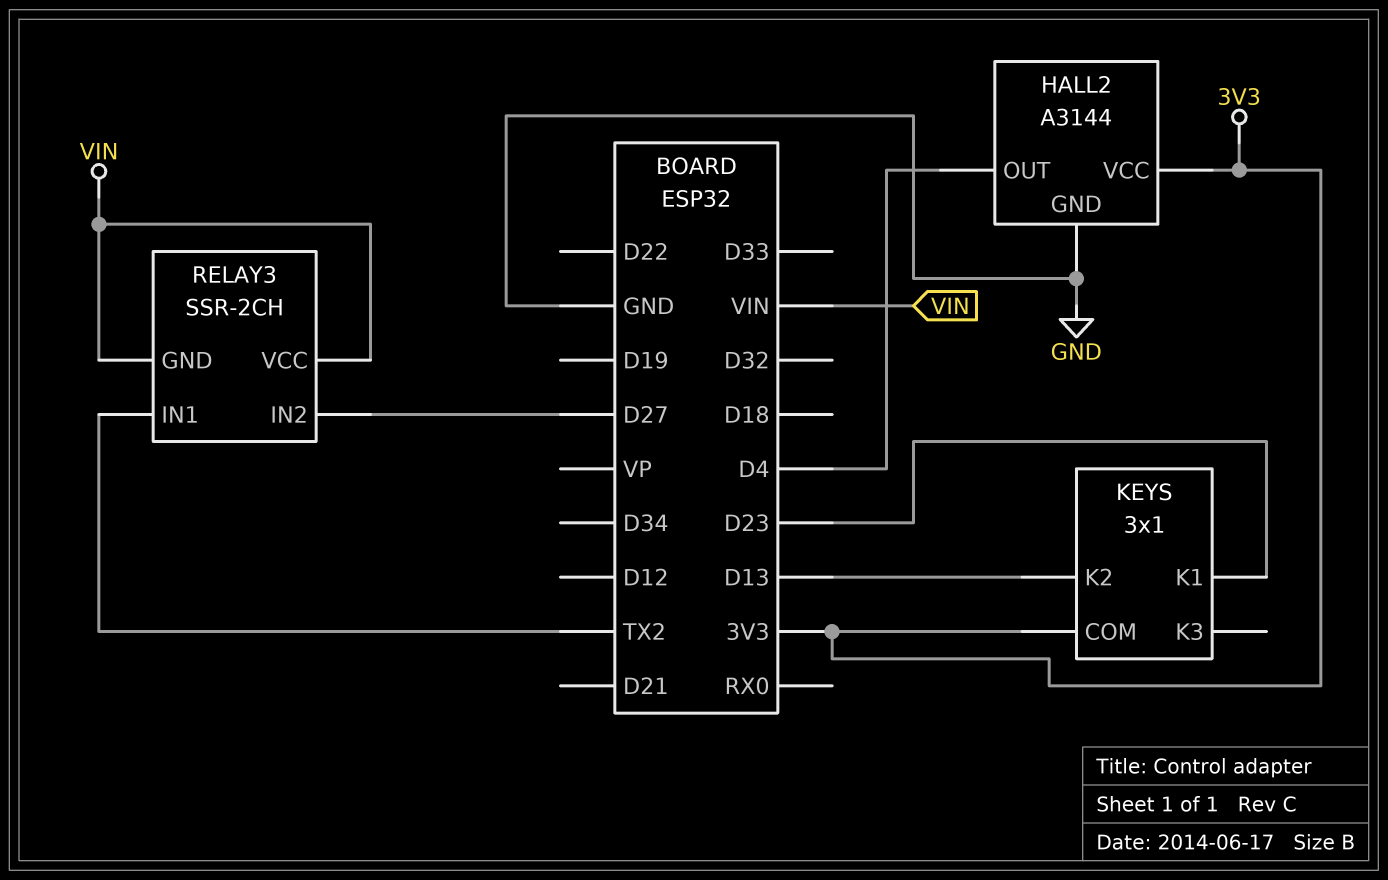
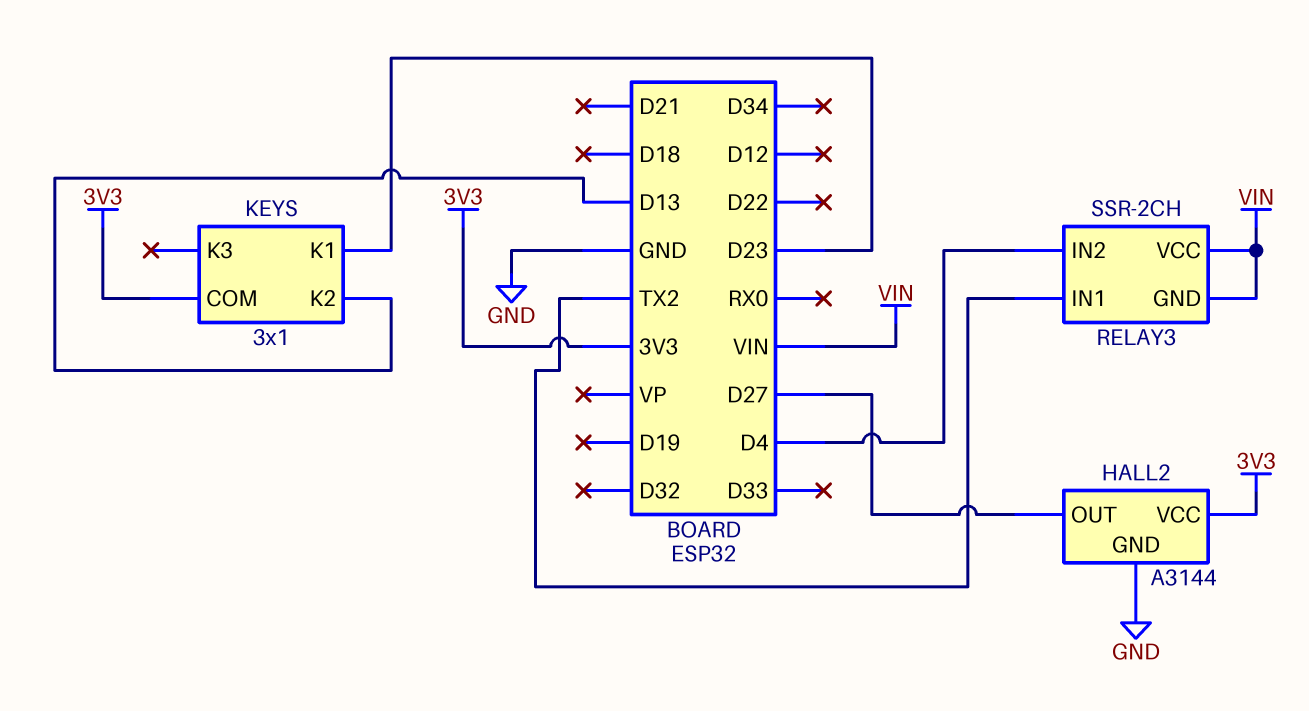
HALL2 pin OUT: D4 -> D27
RELAY3 pin IN2: D27 -> D4

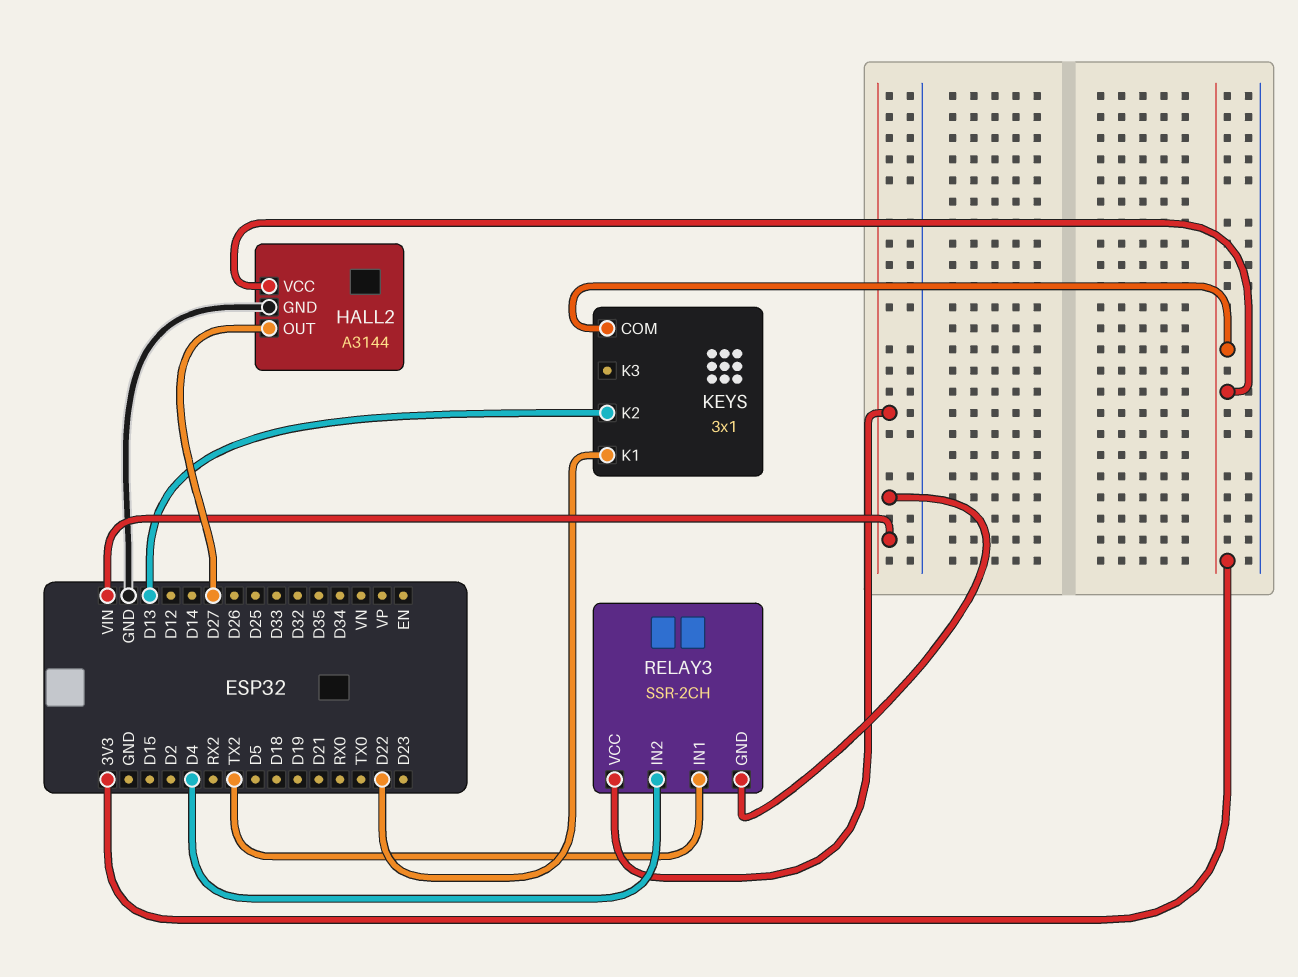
KEYS pin K1: D23 -> D22

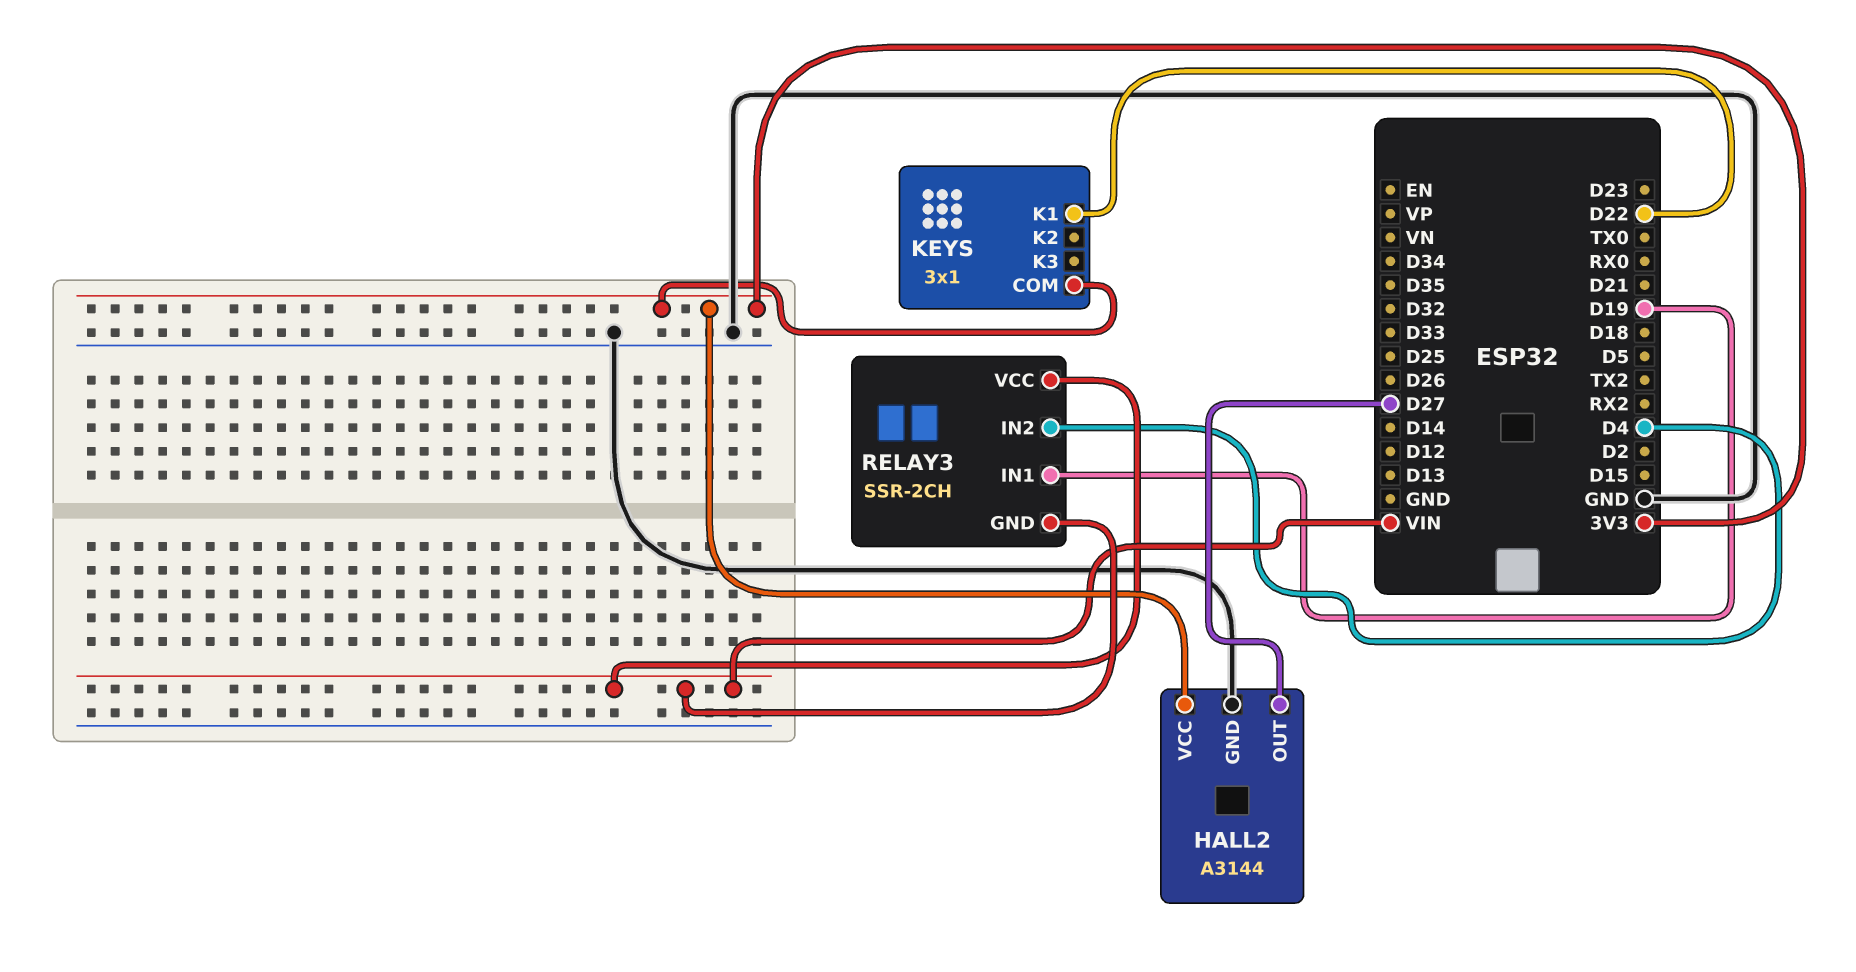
KEYS pin K2: D13 -> none
RELAY3 pin IN1: TX2 -> D19

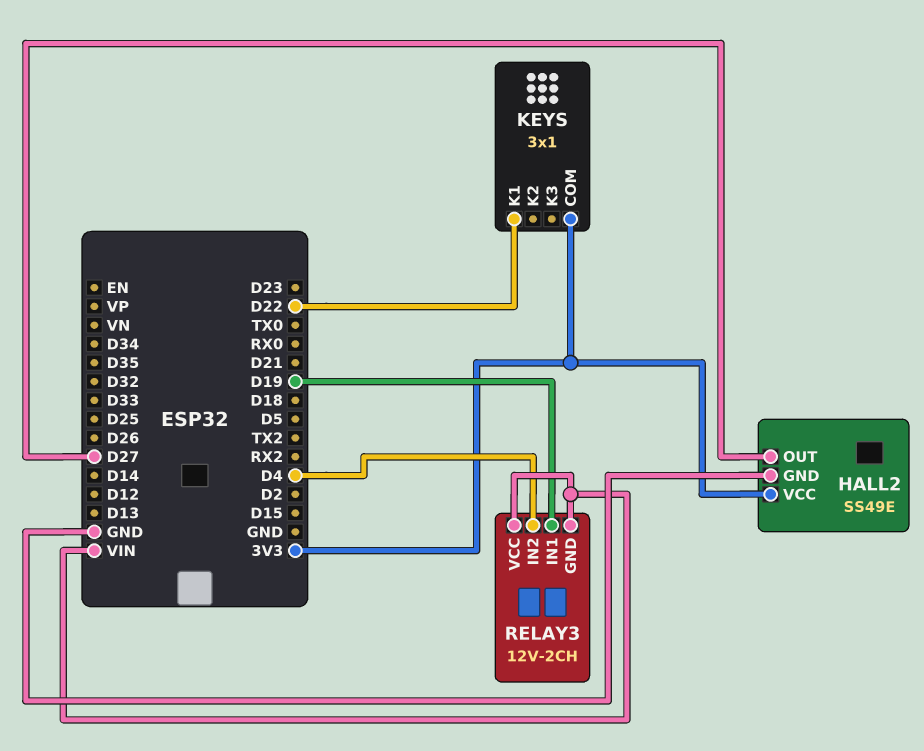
HALL2: A3144 -> SS49E
RELAY3: SSR-2CH -> 12V-2CH

